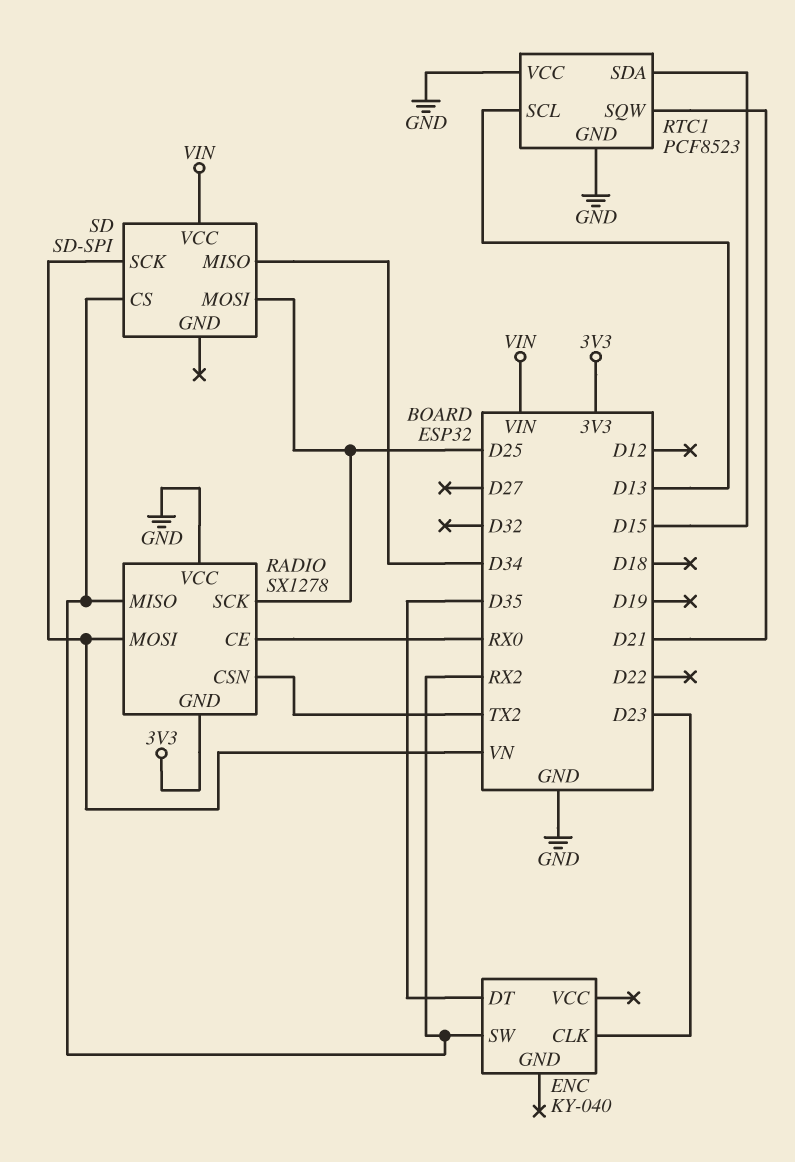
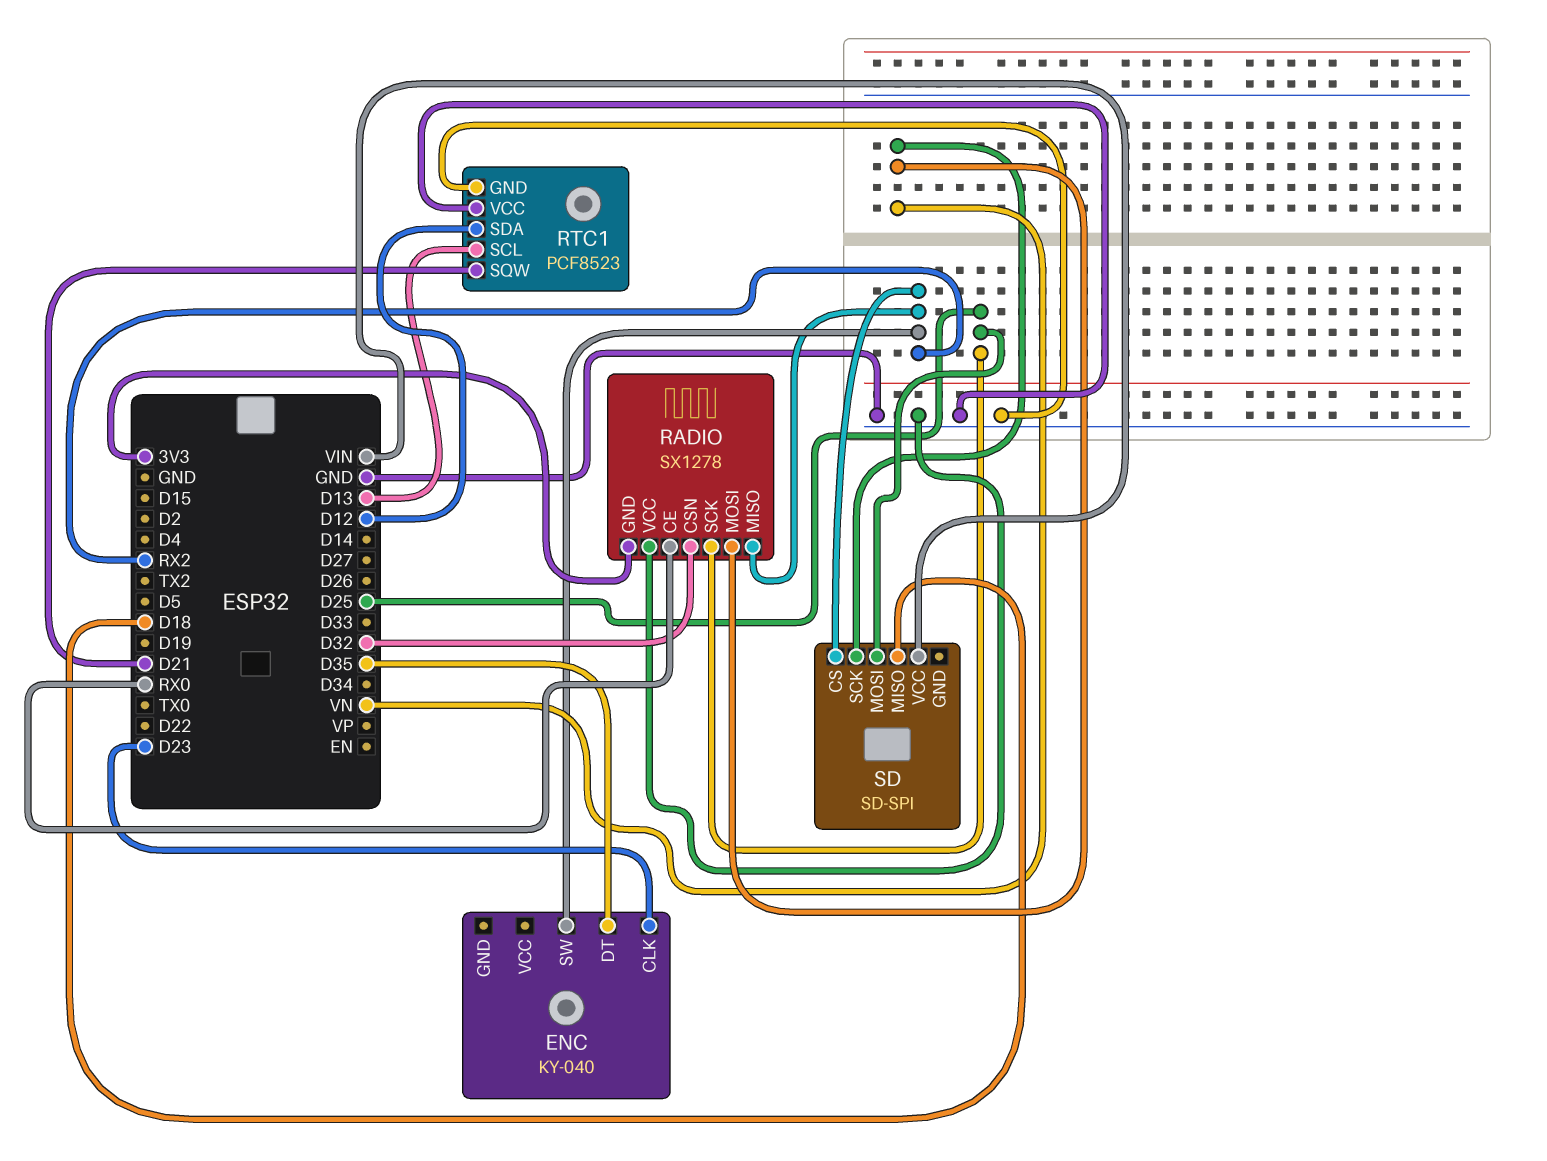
RADIO pin CSN: TX2 -> D32
RTC1 pin SDA: D15 -> D12
SD pin MISO: D34 -> D18

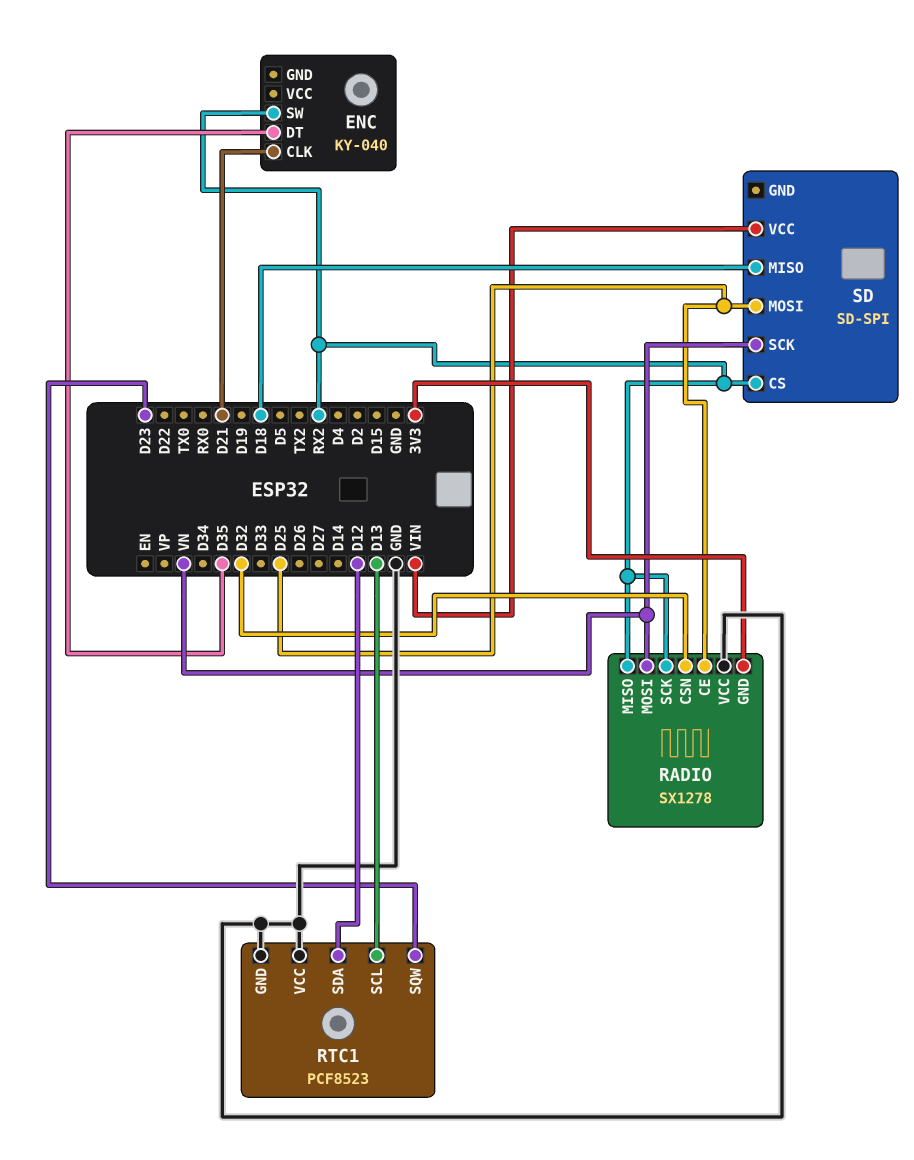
ENC pin CLK: D23 -> D21
RADIO pin CE: RX0 -> D25
RADIO pin SCK: D25 -> RX2
RTC1 pin SQW: D21 -> D23

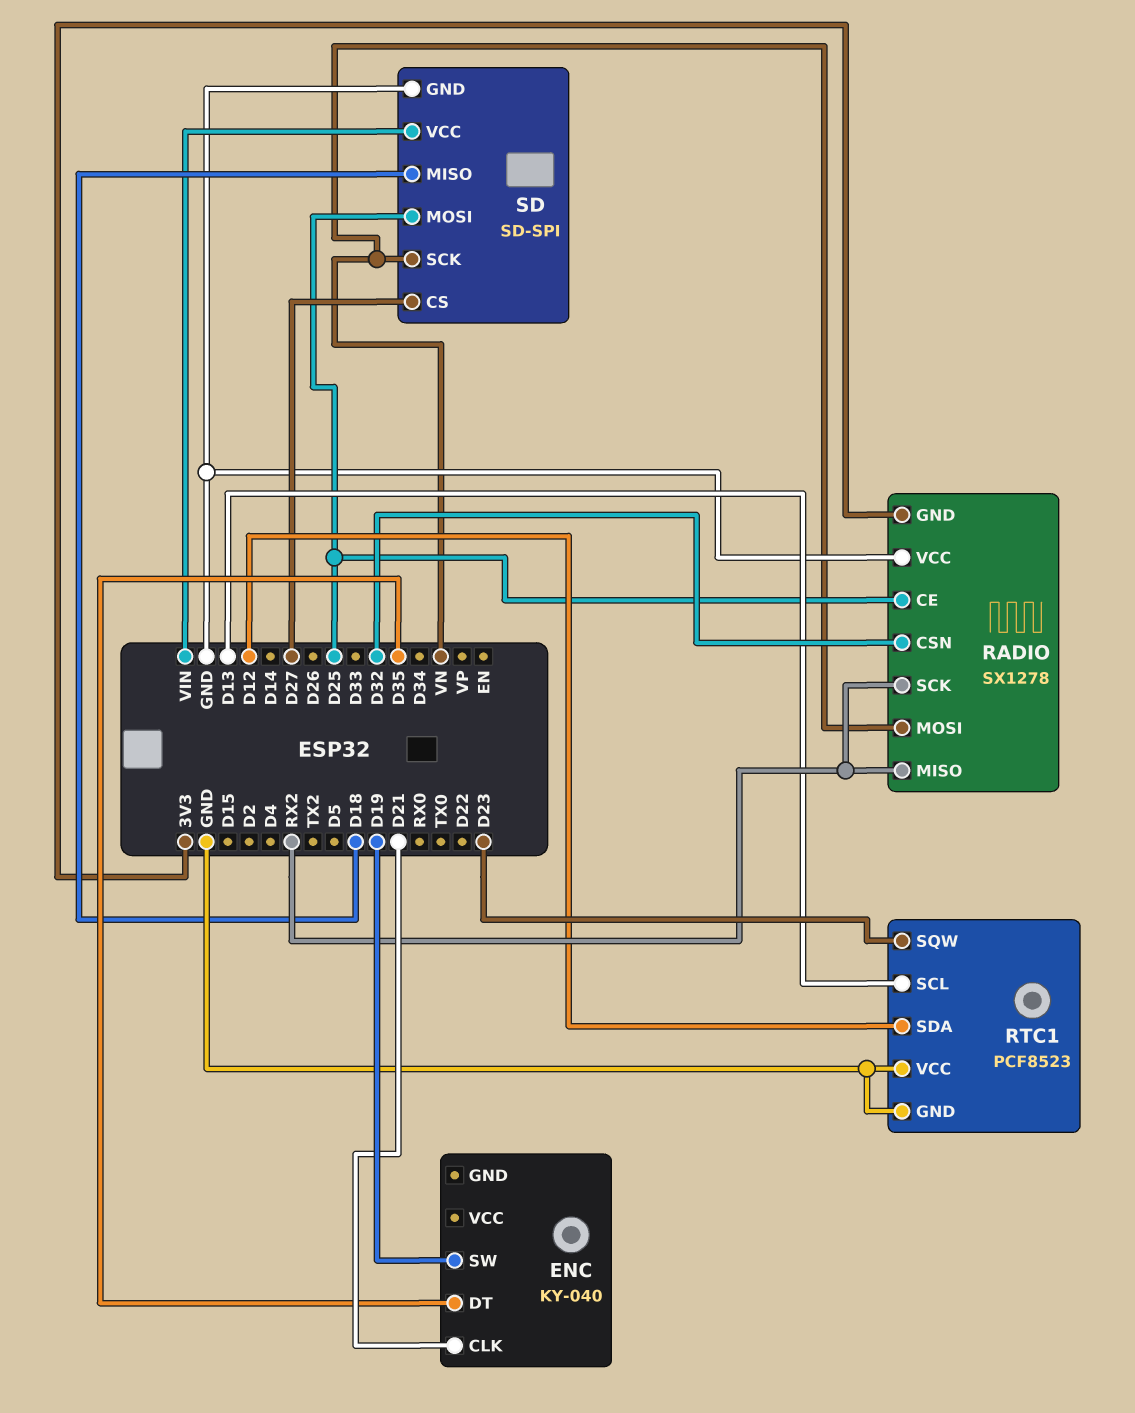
ENC pin SW: RX2 -> D19
SD pin CS: RX2 -> D27
SD pin GND: none -> GND

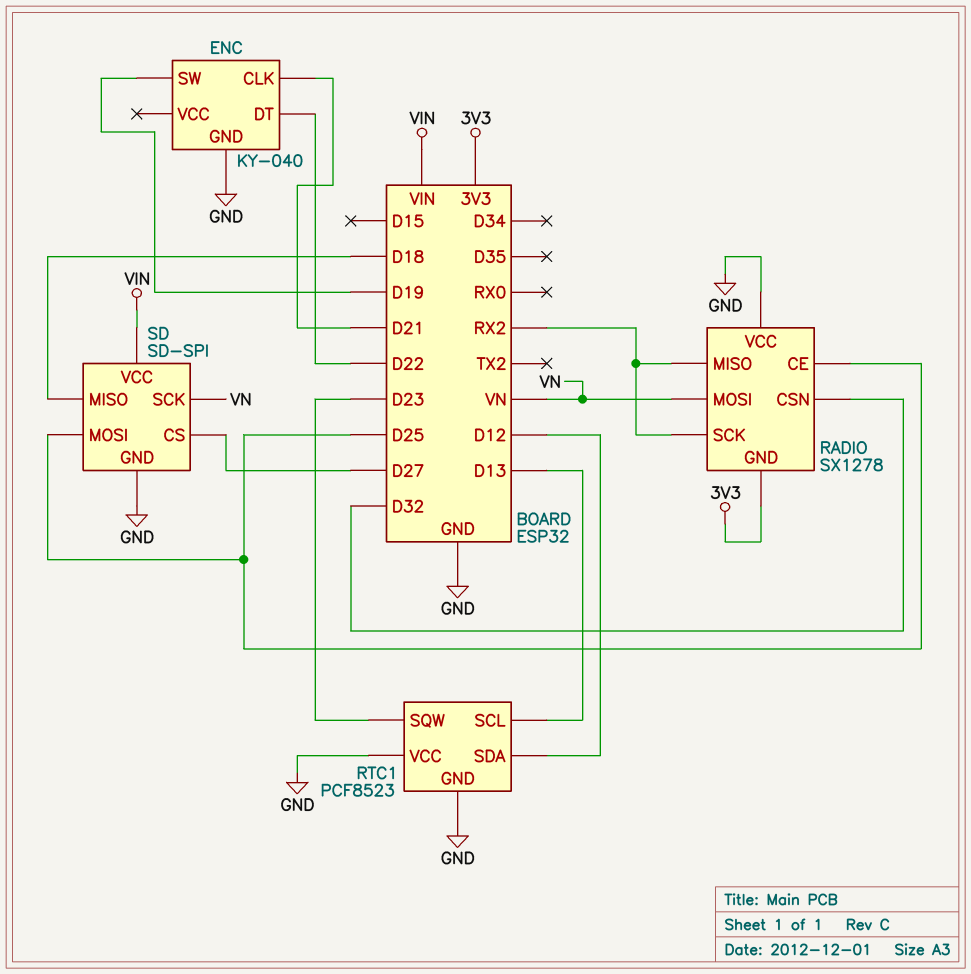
ENC pin DT: D35 -> D22
ENC pin GND: none -> GND

